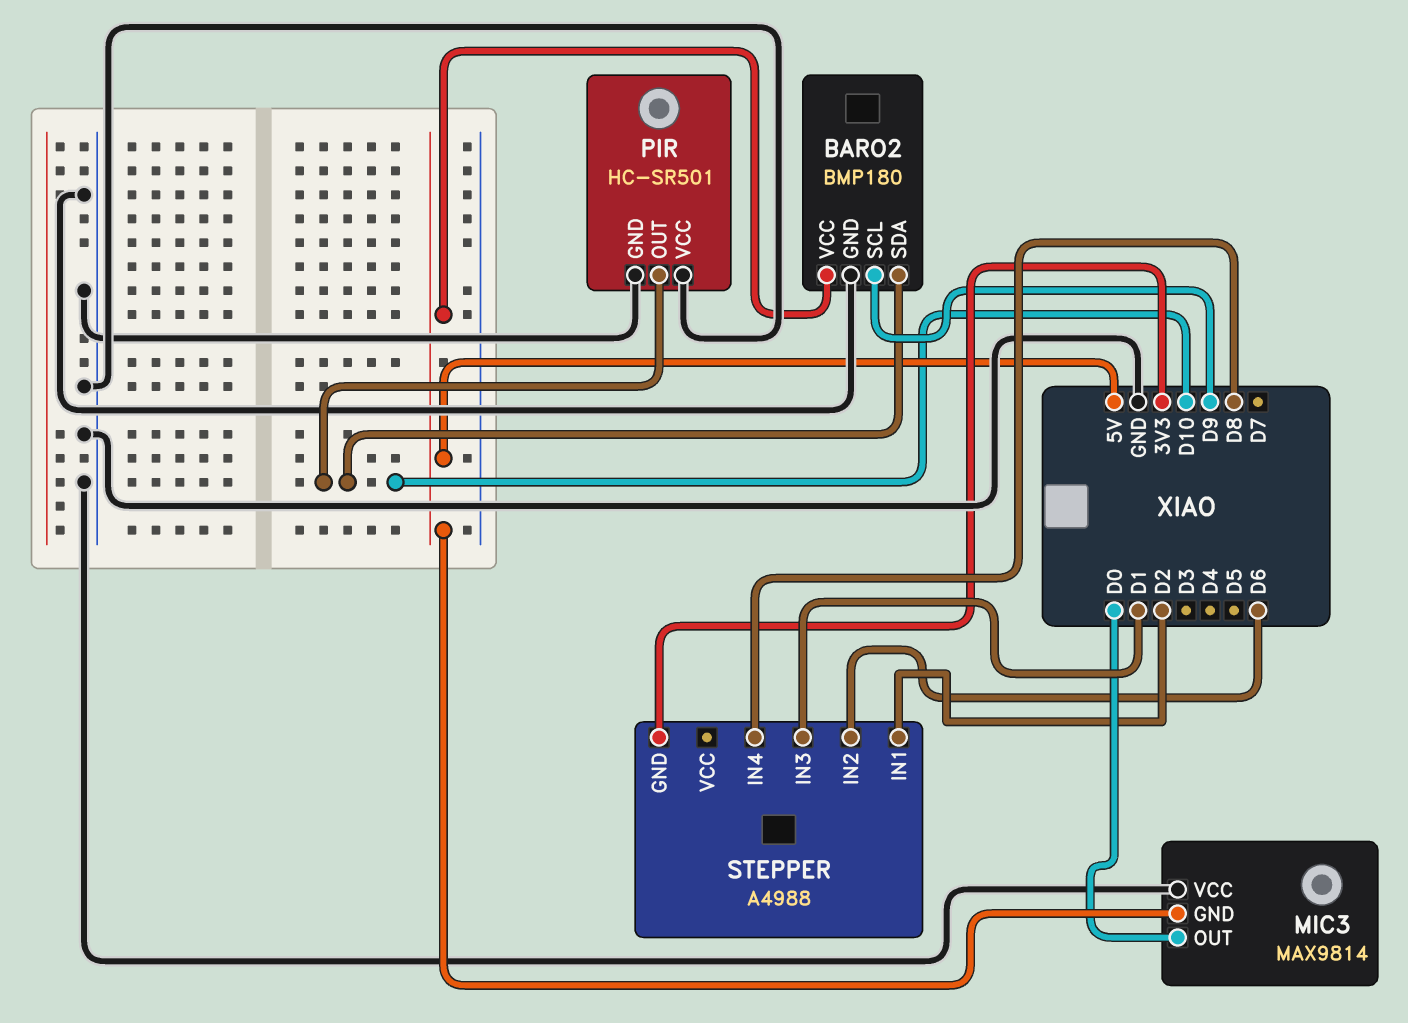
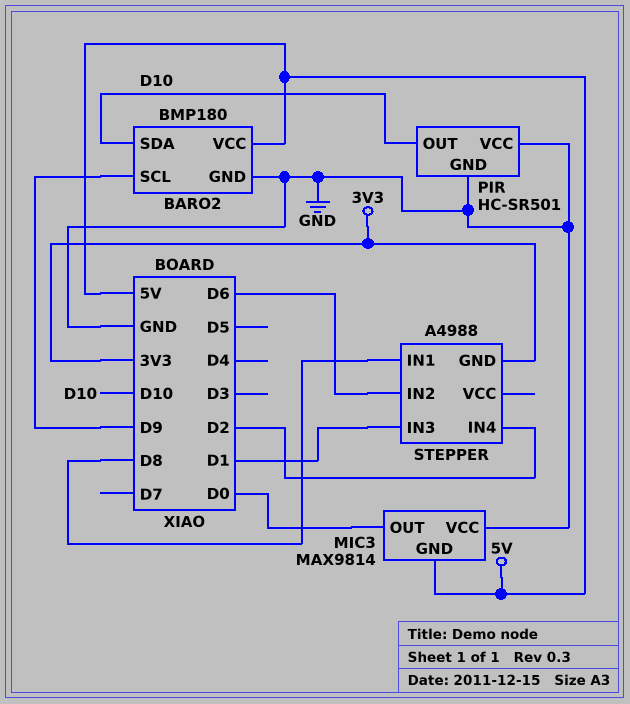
STEPPER pin IN1: D2 -> D8
STEPPER pin IN4: D8 -> D2

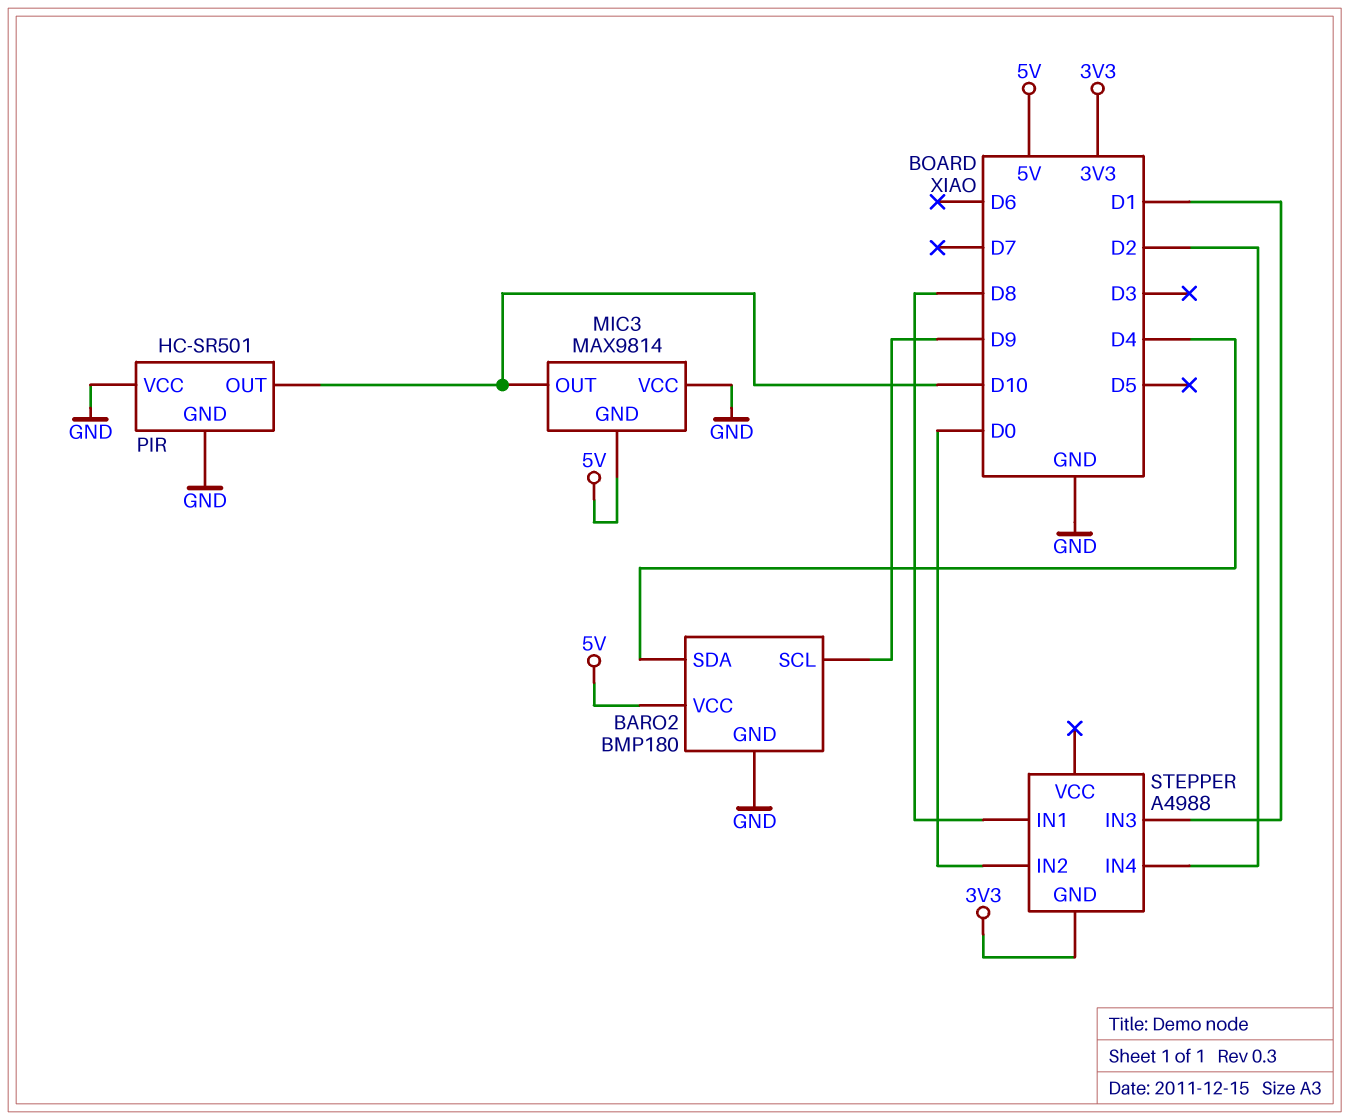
BARO2 pin SDA: D10 -> D4
MIC3 pin OUT: D0 -> D10
STEPPER pin IN2: D6 -> D0

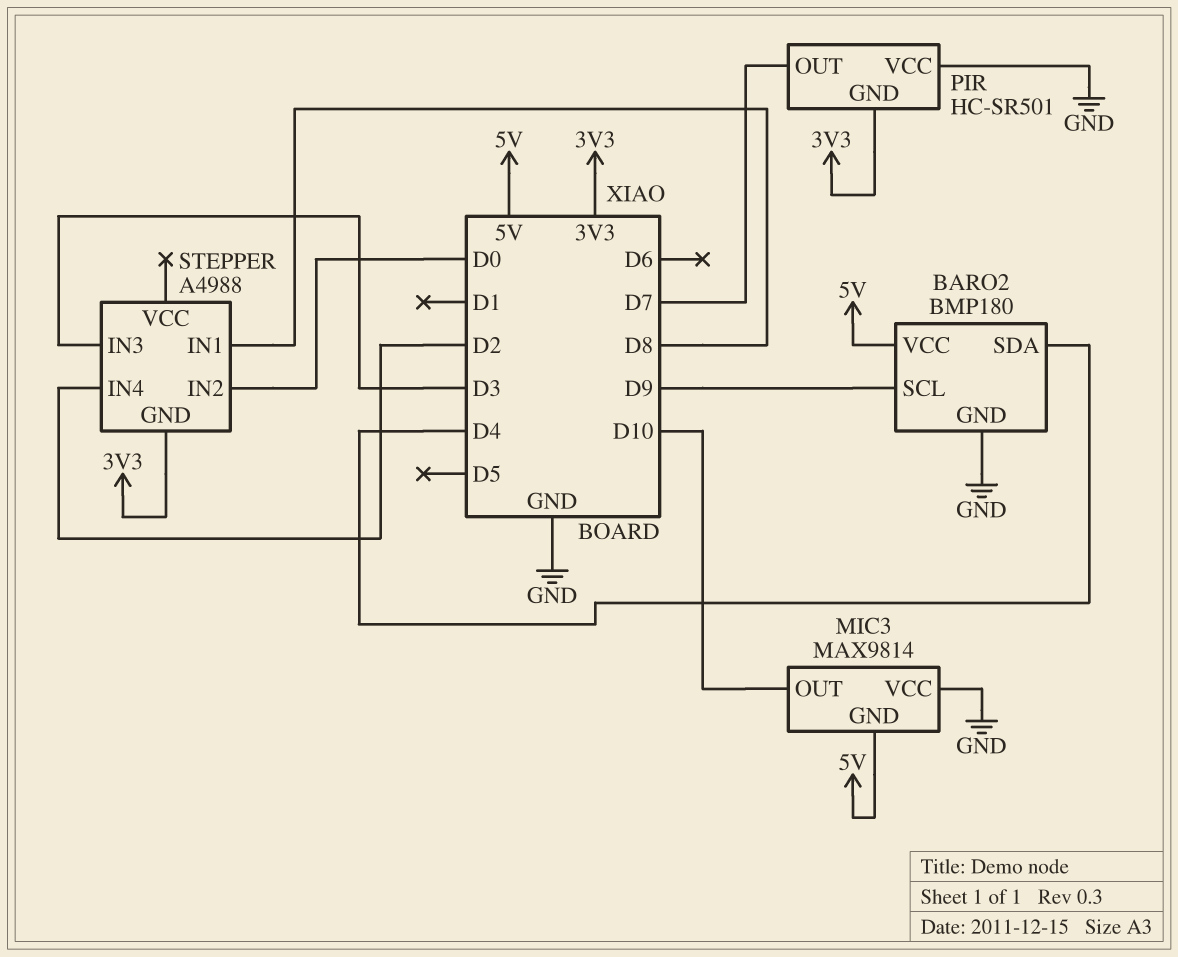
PIR pin GND: GND -> 3V3
PIR pin OUT: D10 -> D7
STEPPER pin IN3: D1 -> D3

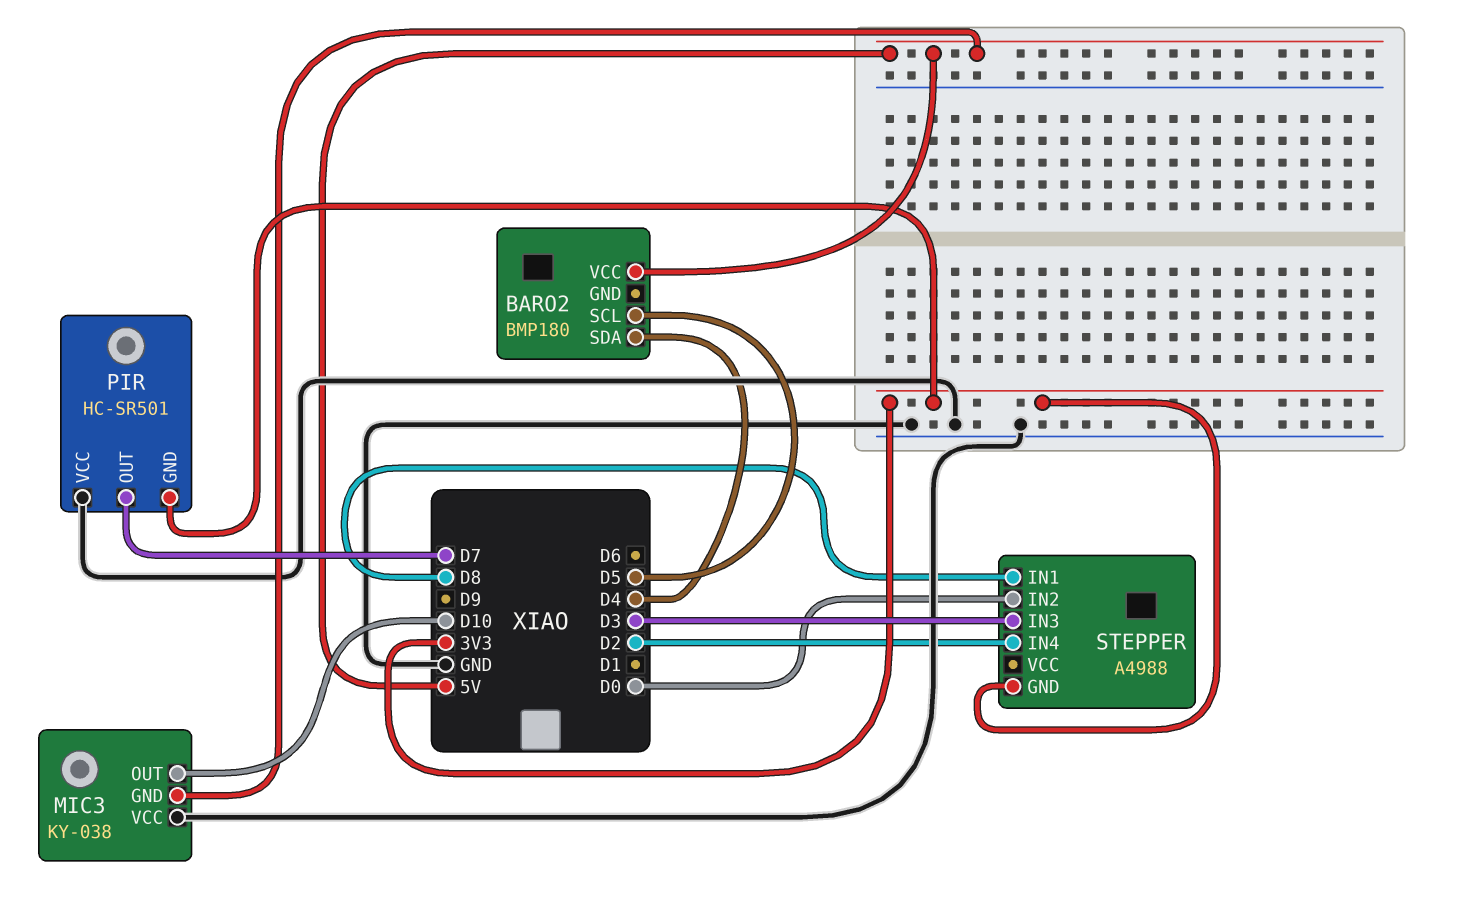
BARO2 pin GND: GND -> none
BARO2 pin SCL: D9 -> D5
MIC3: MAX9814 -> KY-038

